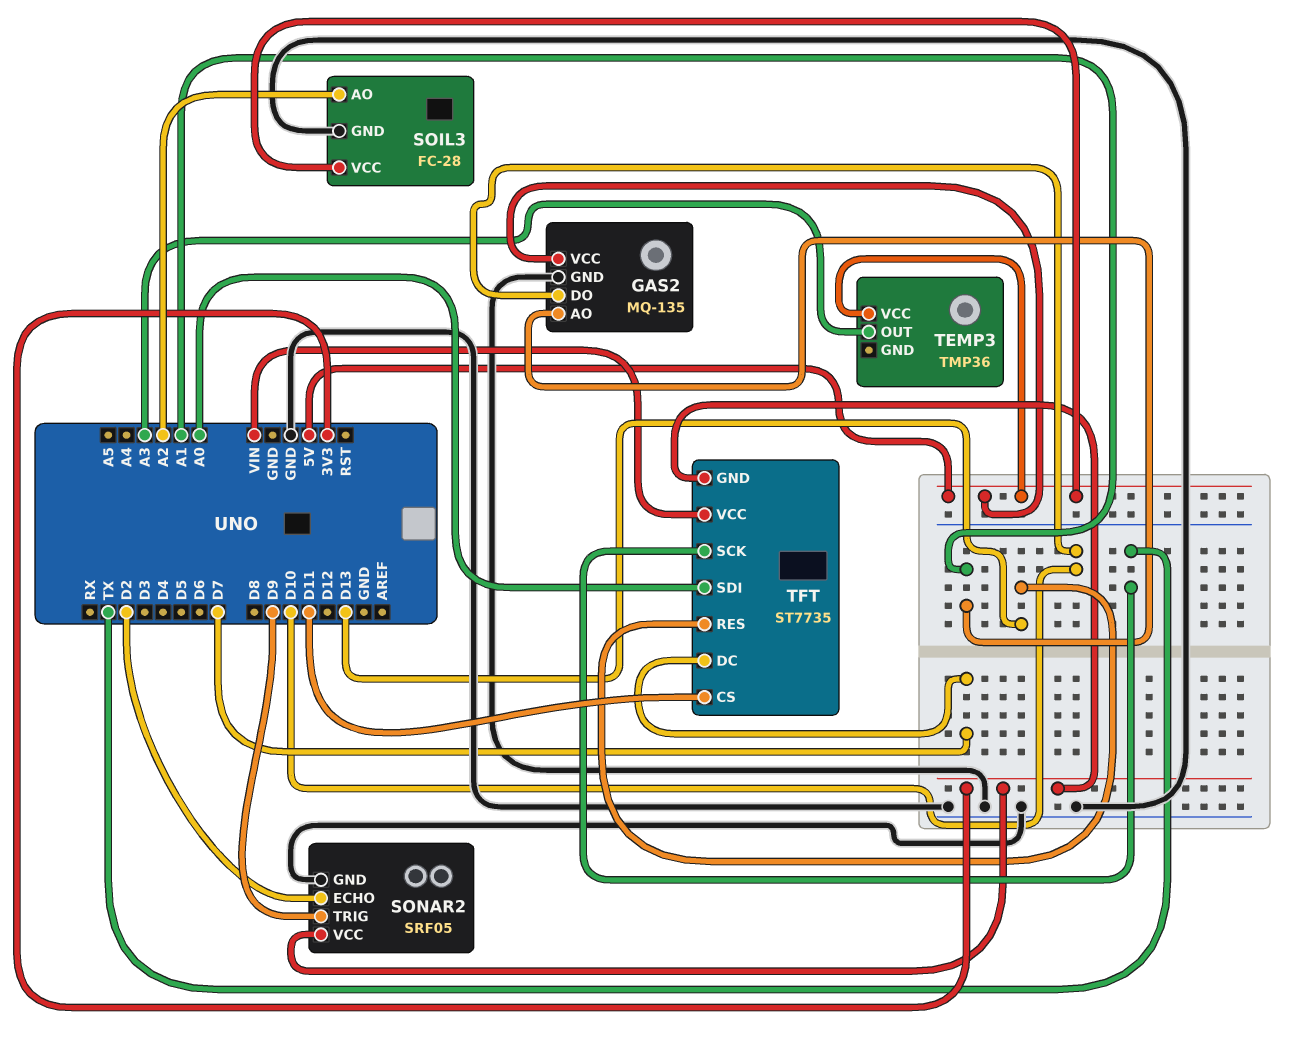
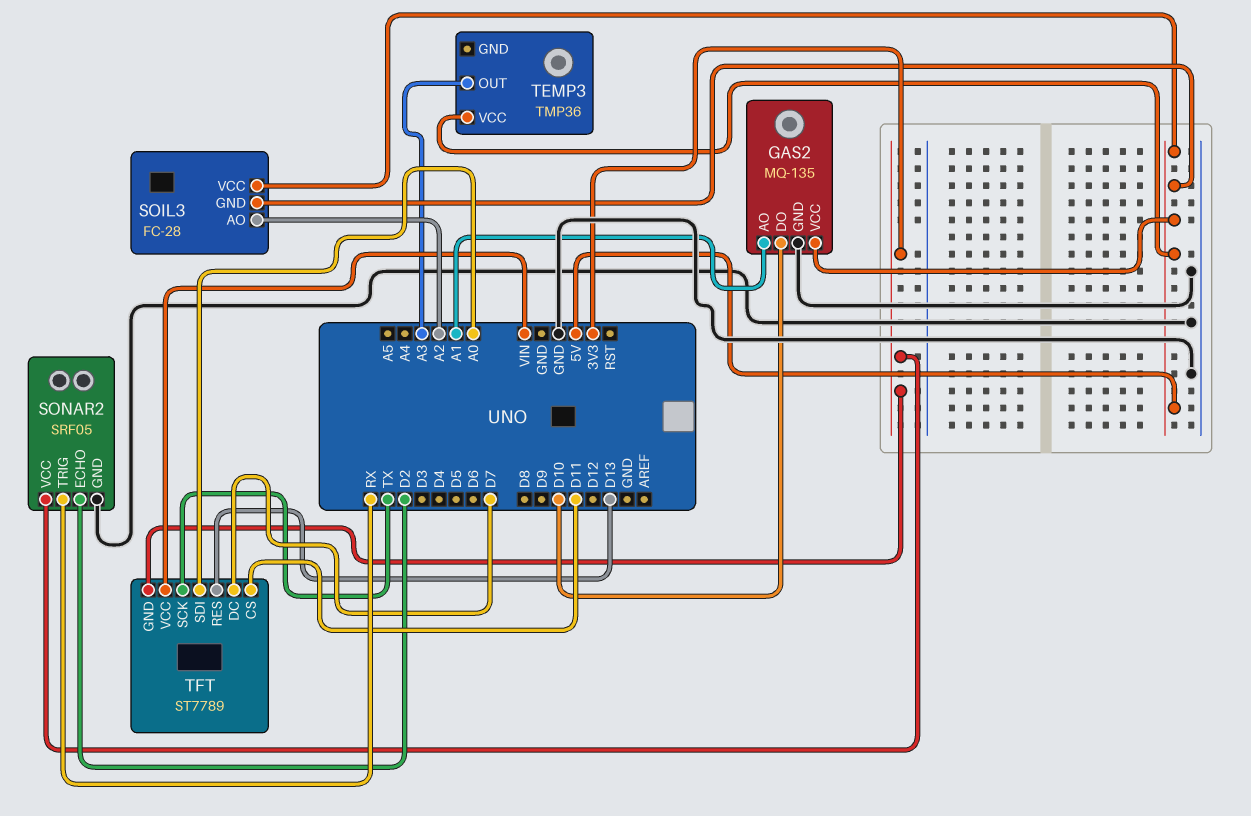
SOIL3 pin GND: GND -> 5V
SONAR2 pin TRIG: D9 -> RX
TFT: ST7735 -> ST7789

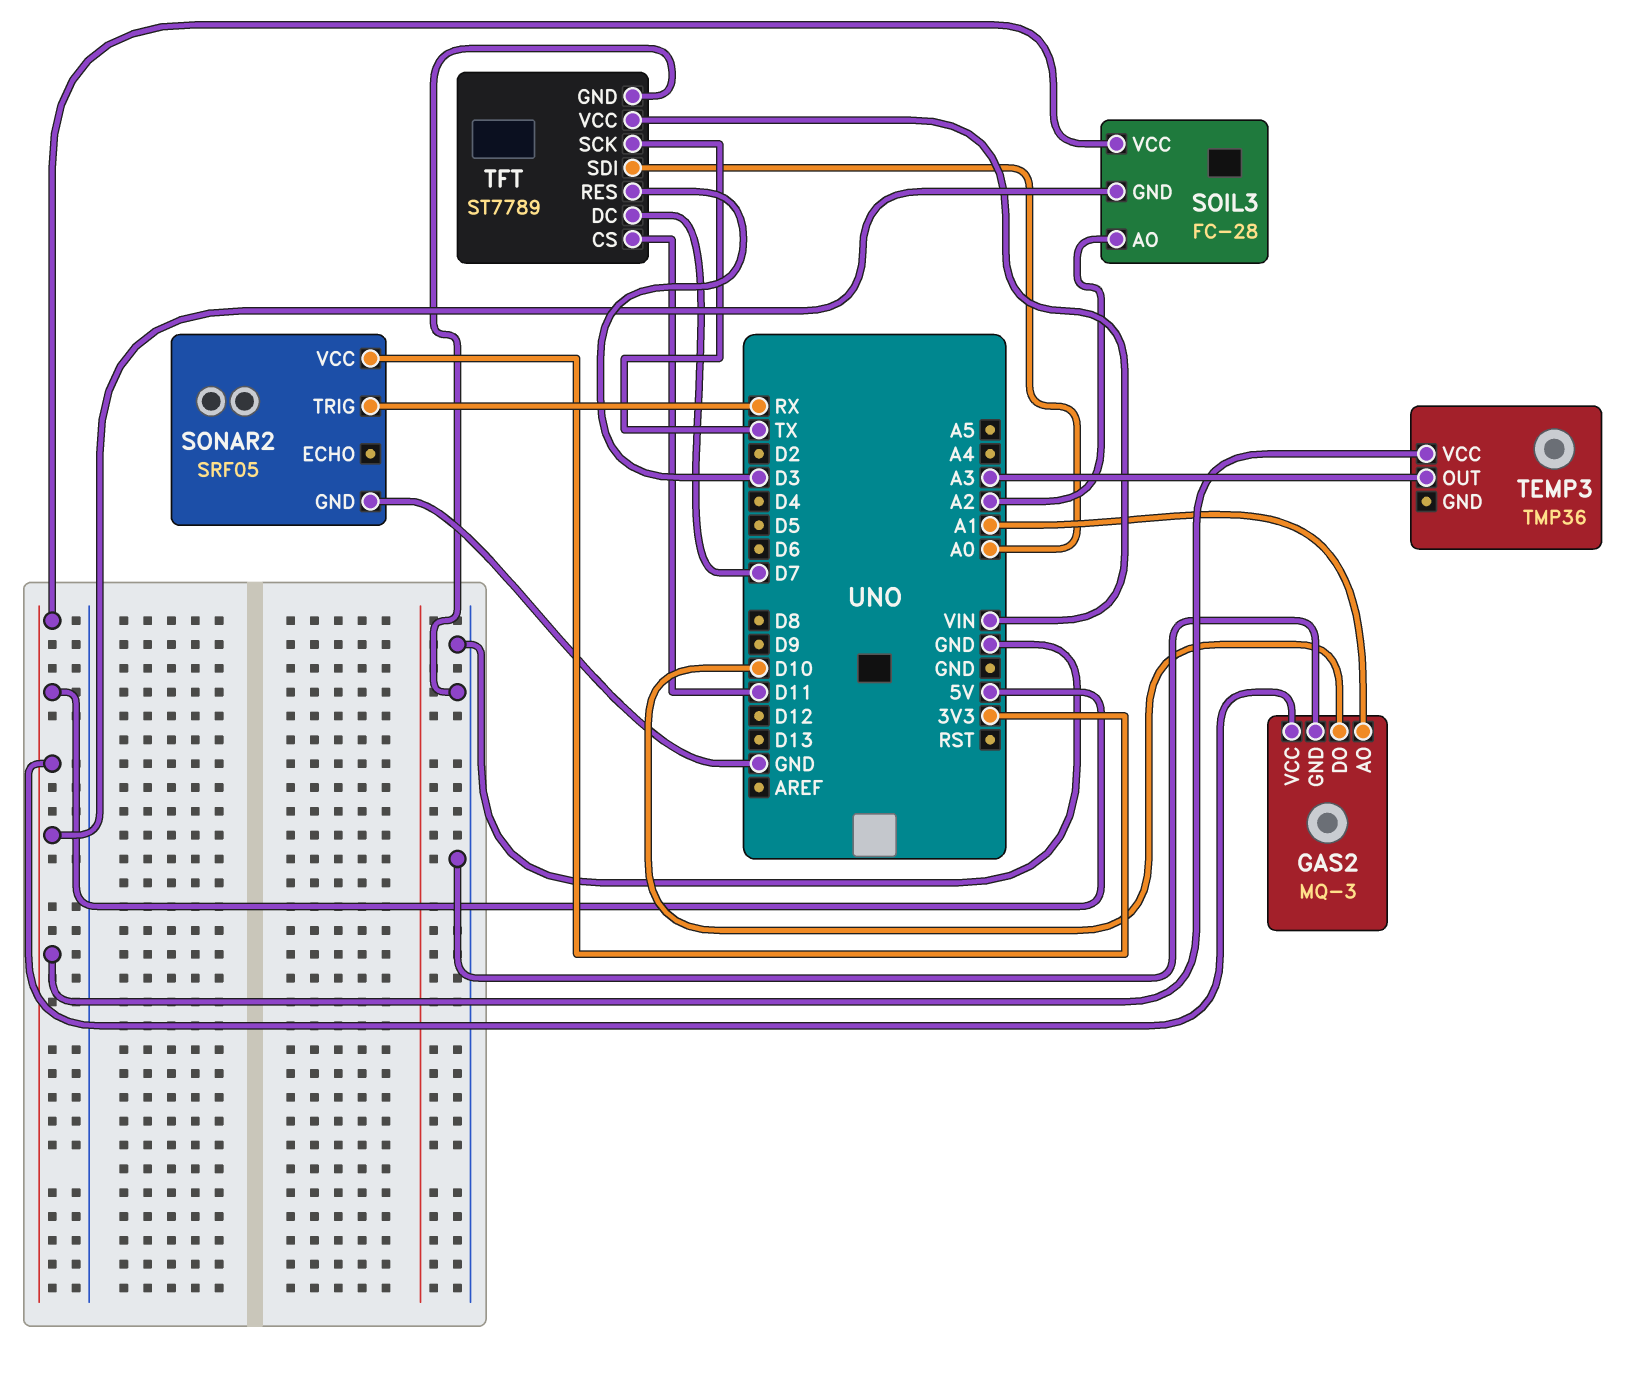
GAS2: MQ-135 -> MQ-3
SONAR2 pin ECHO: D2 -> none
TFT pin GND: 3V3 -> GND
TFT pin RES: D13 -> D3

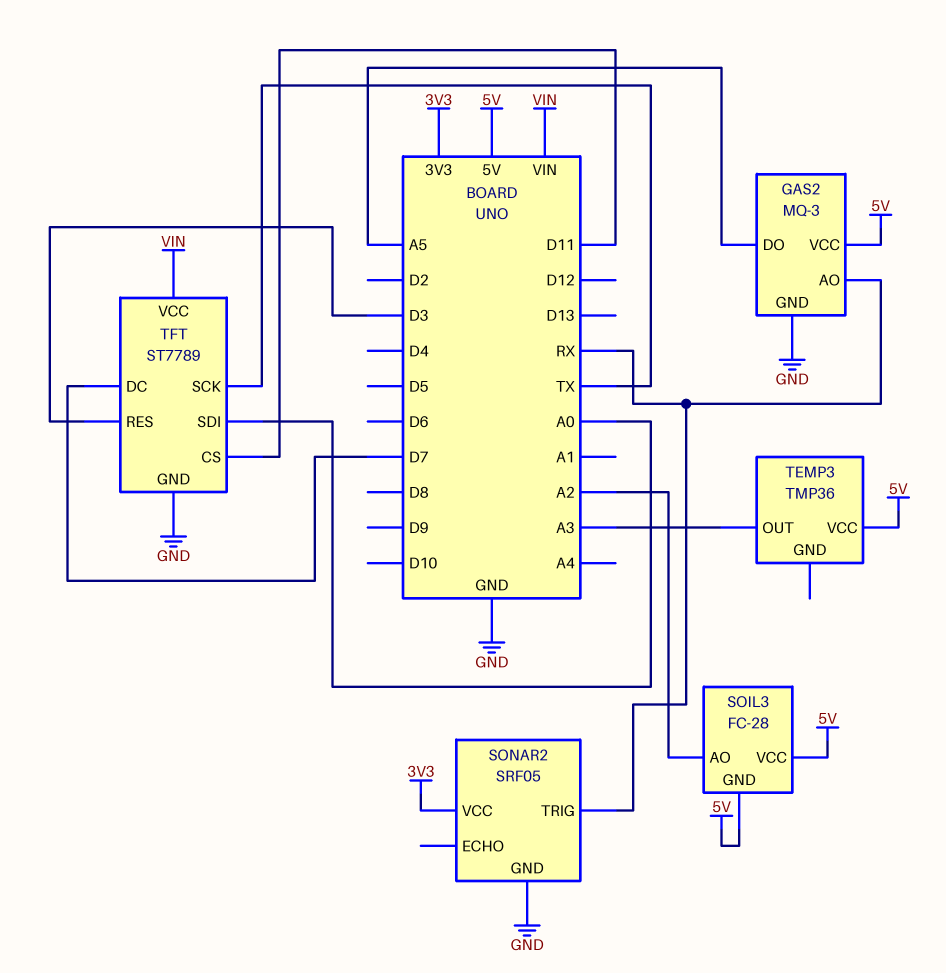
GAS2 pin AO: A1 -> RX
GAS2 pin DO: D10 -> A5

